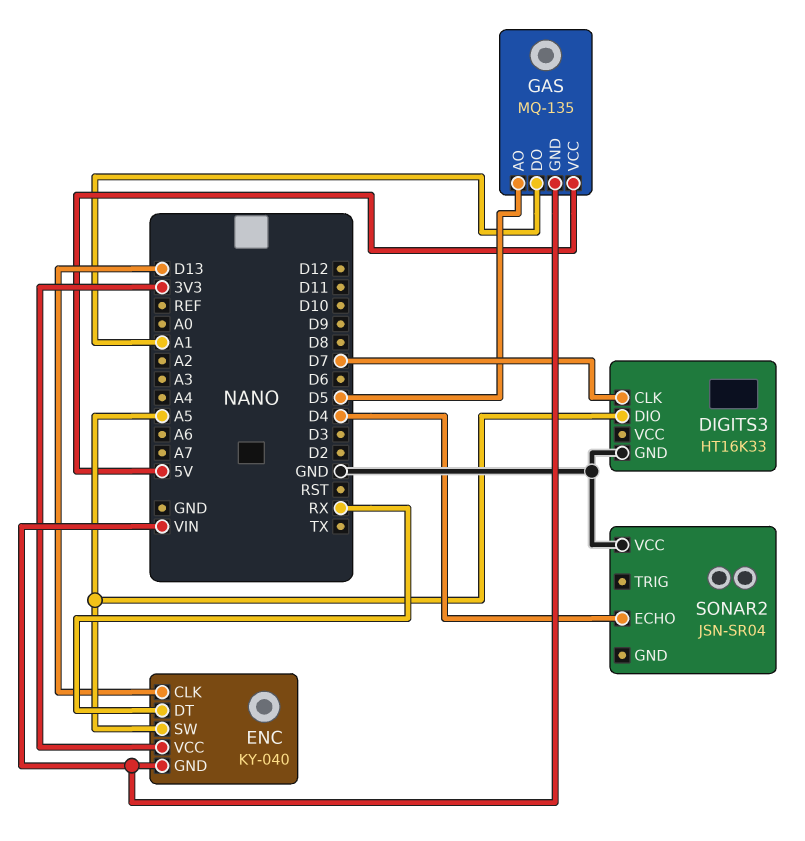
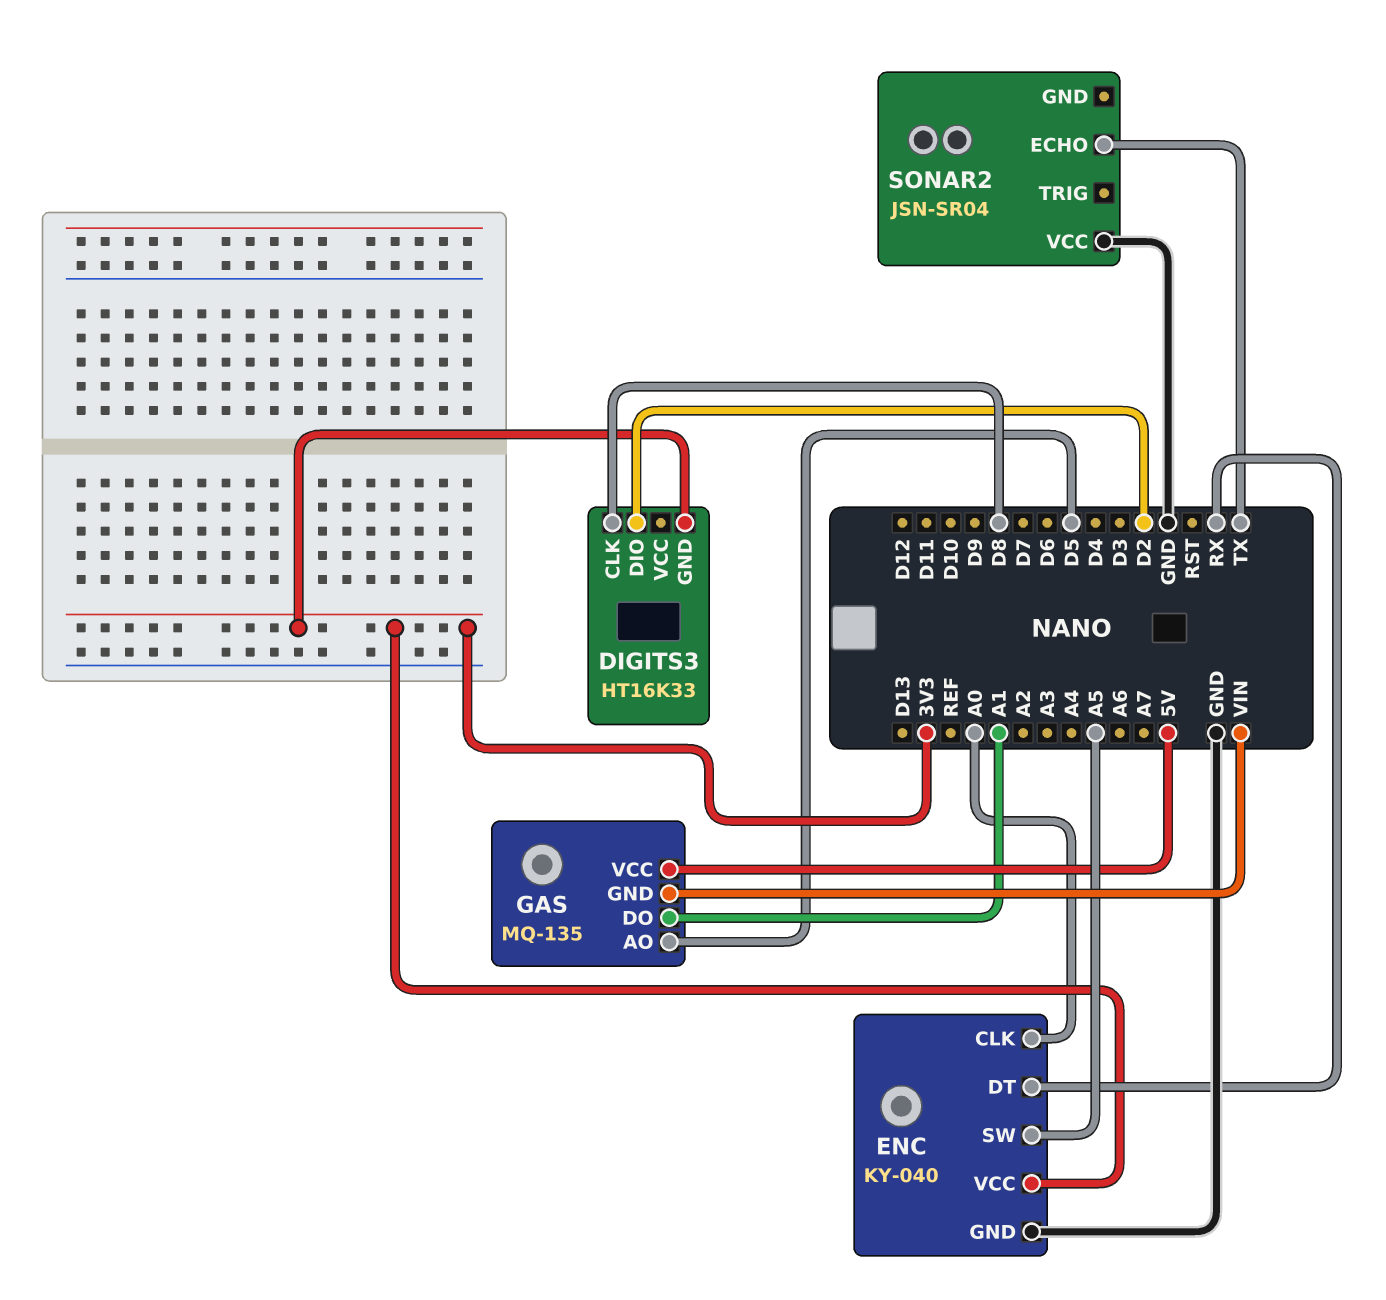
DIGITS3 pin CLK: D7 -> D8
DIGITS3 pin DIO: A5 -> D2
DIGITS3 pin GND: GND -> 3V3
ENC pin CLK: D13 -> A0
ENC pin GND: VIN -> GND
SONAR2 pin ECHO: D4 -> TX

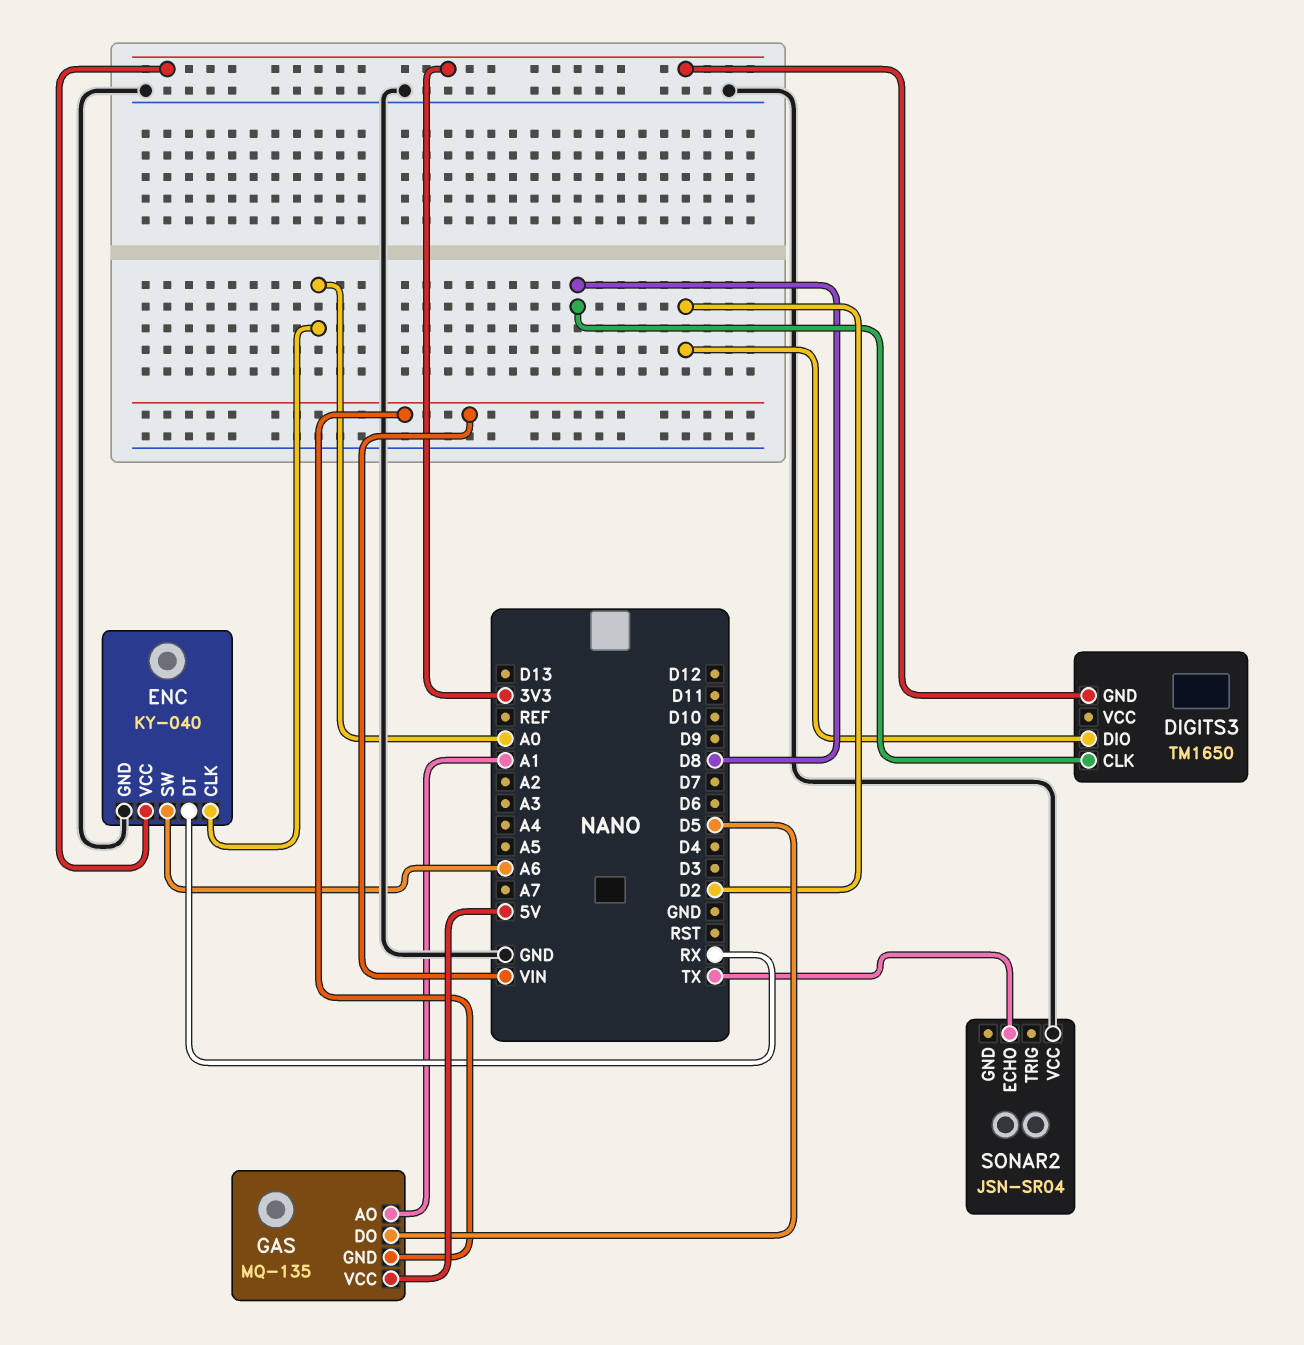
DIGITS3: HT16K33 -> TM1650
ENC pin SW: A5 -> A6
GAS pin AO: D5 -> A1
GAS pin DO: A1 -> D5

